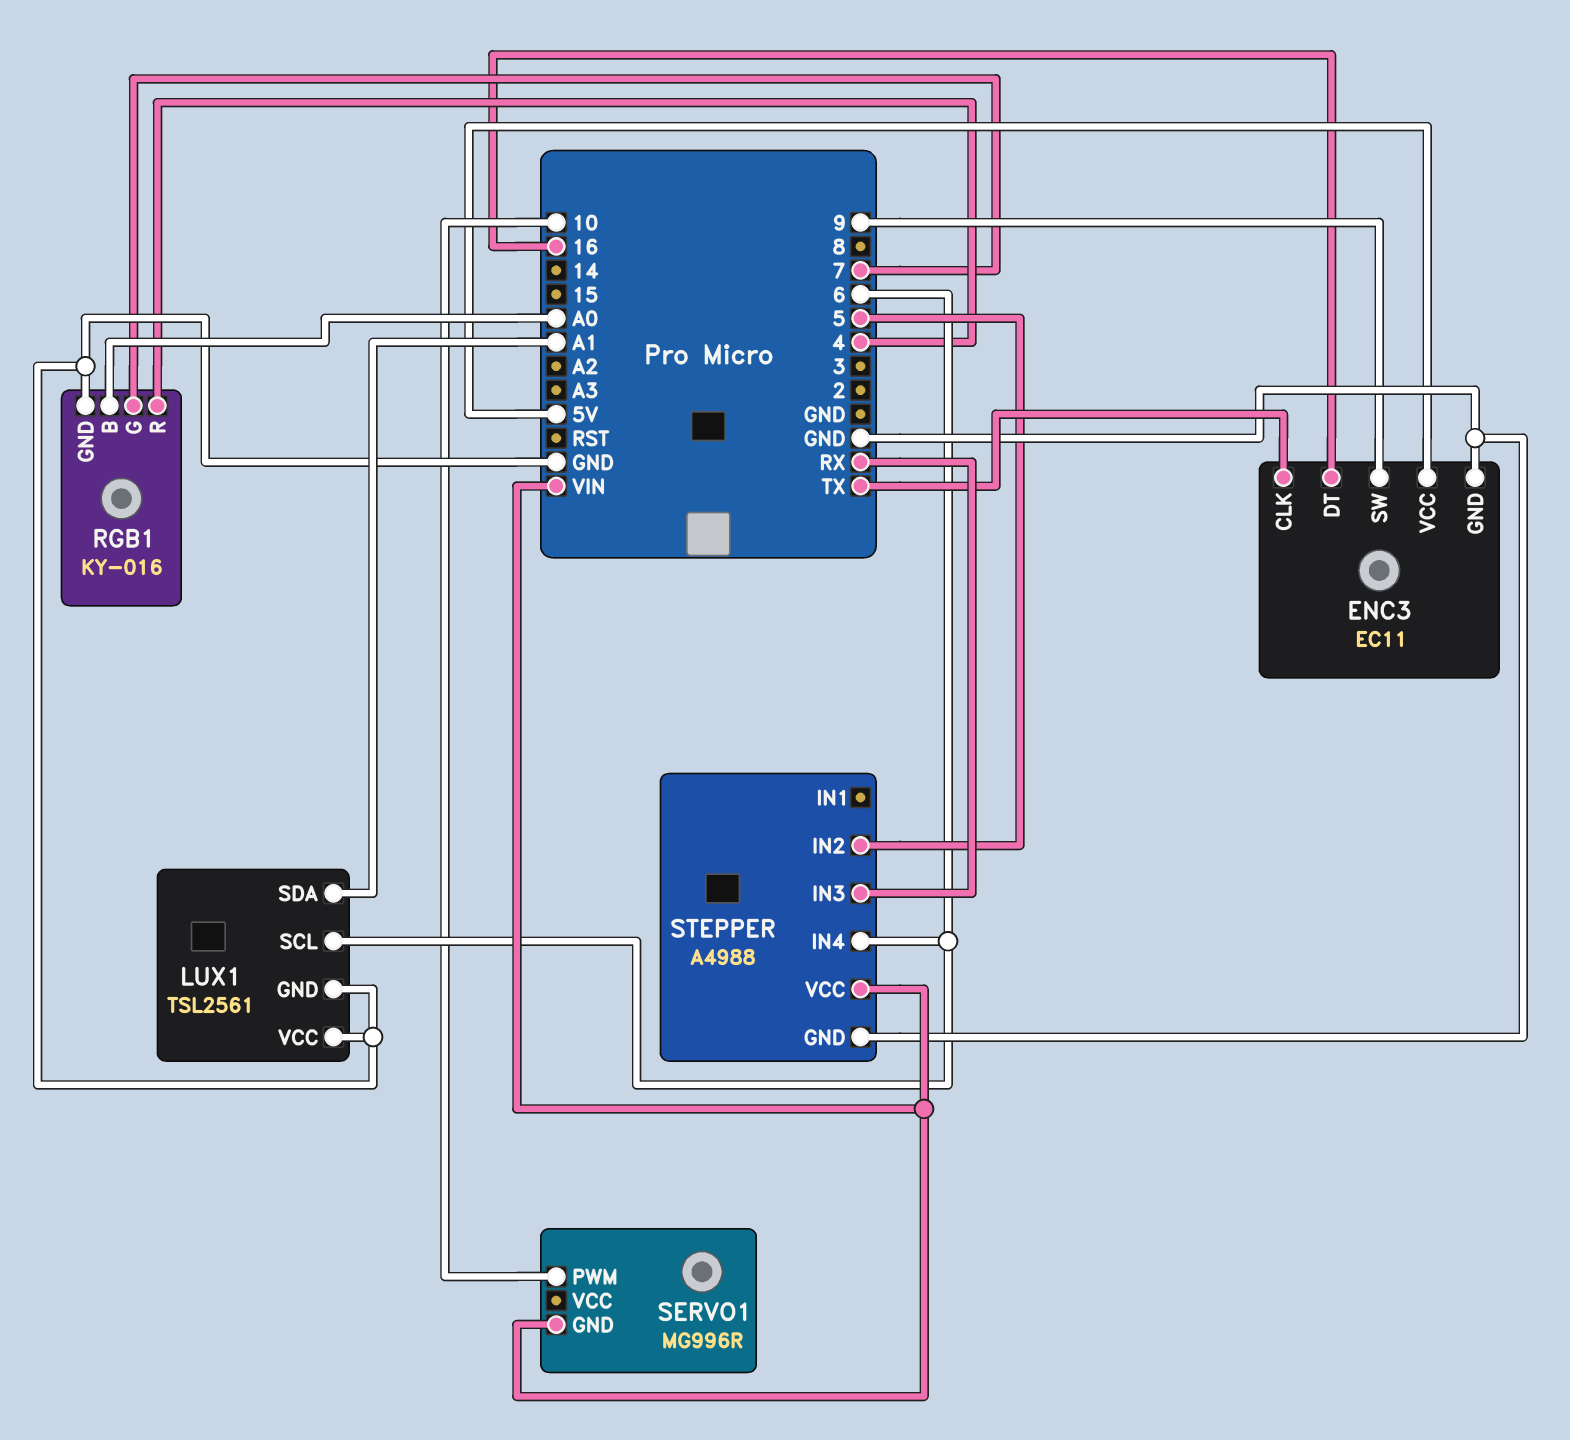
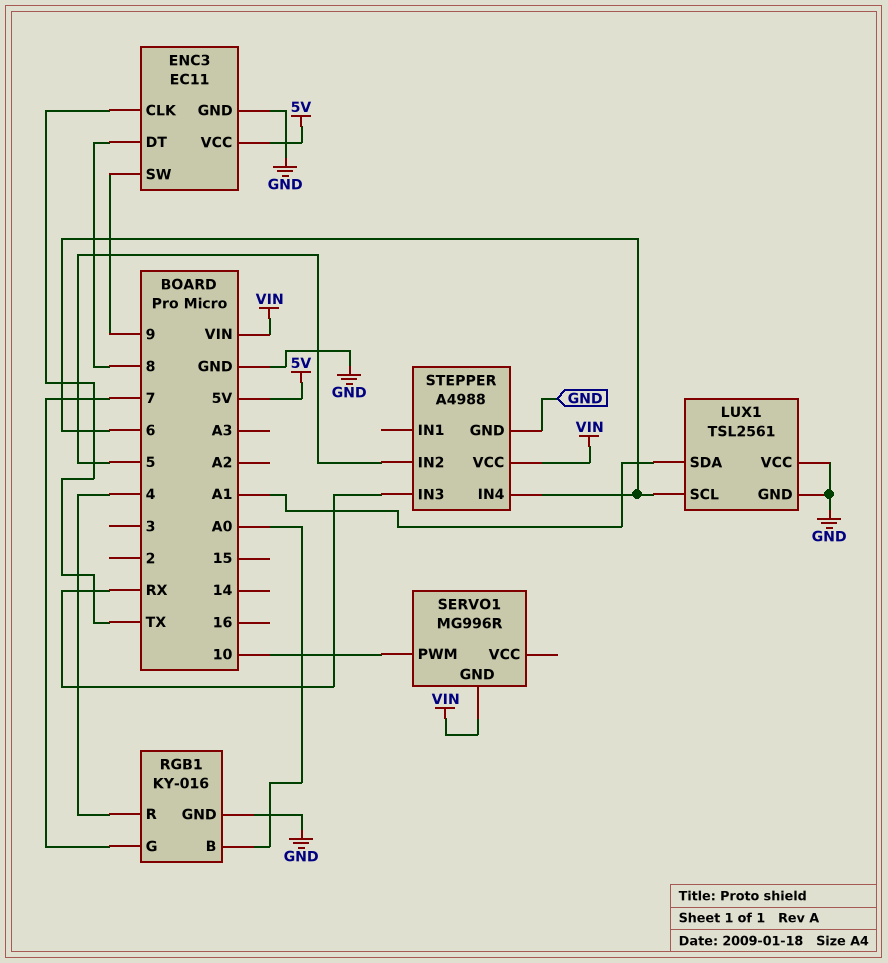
ENC3 pin DT: 16 -> 8

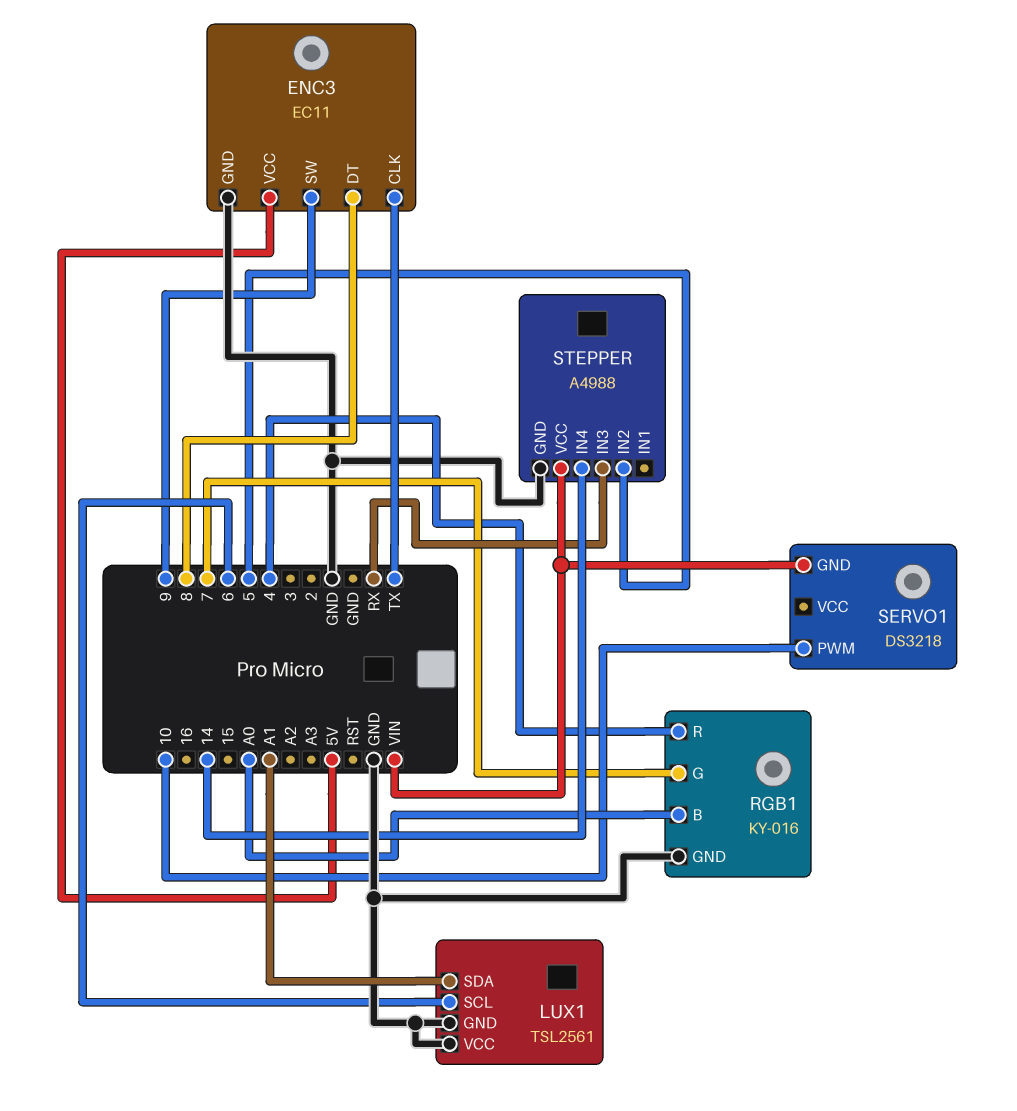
SERVO1: MG996R -> DS3218
STEPPER pin IN4: 6 -> 14

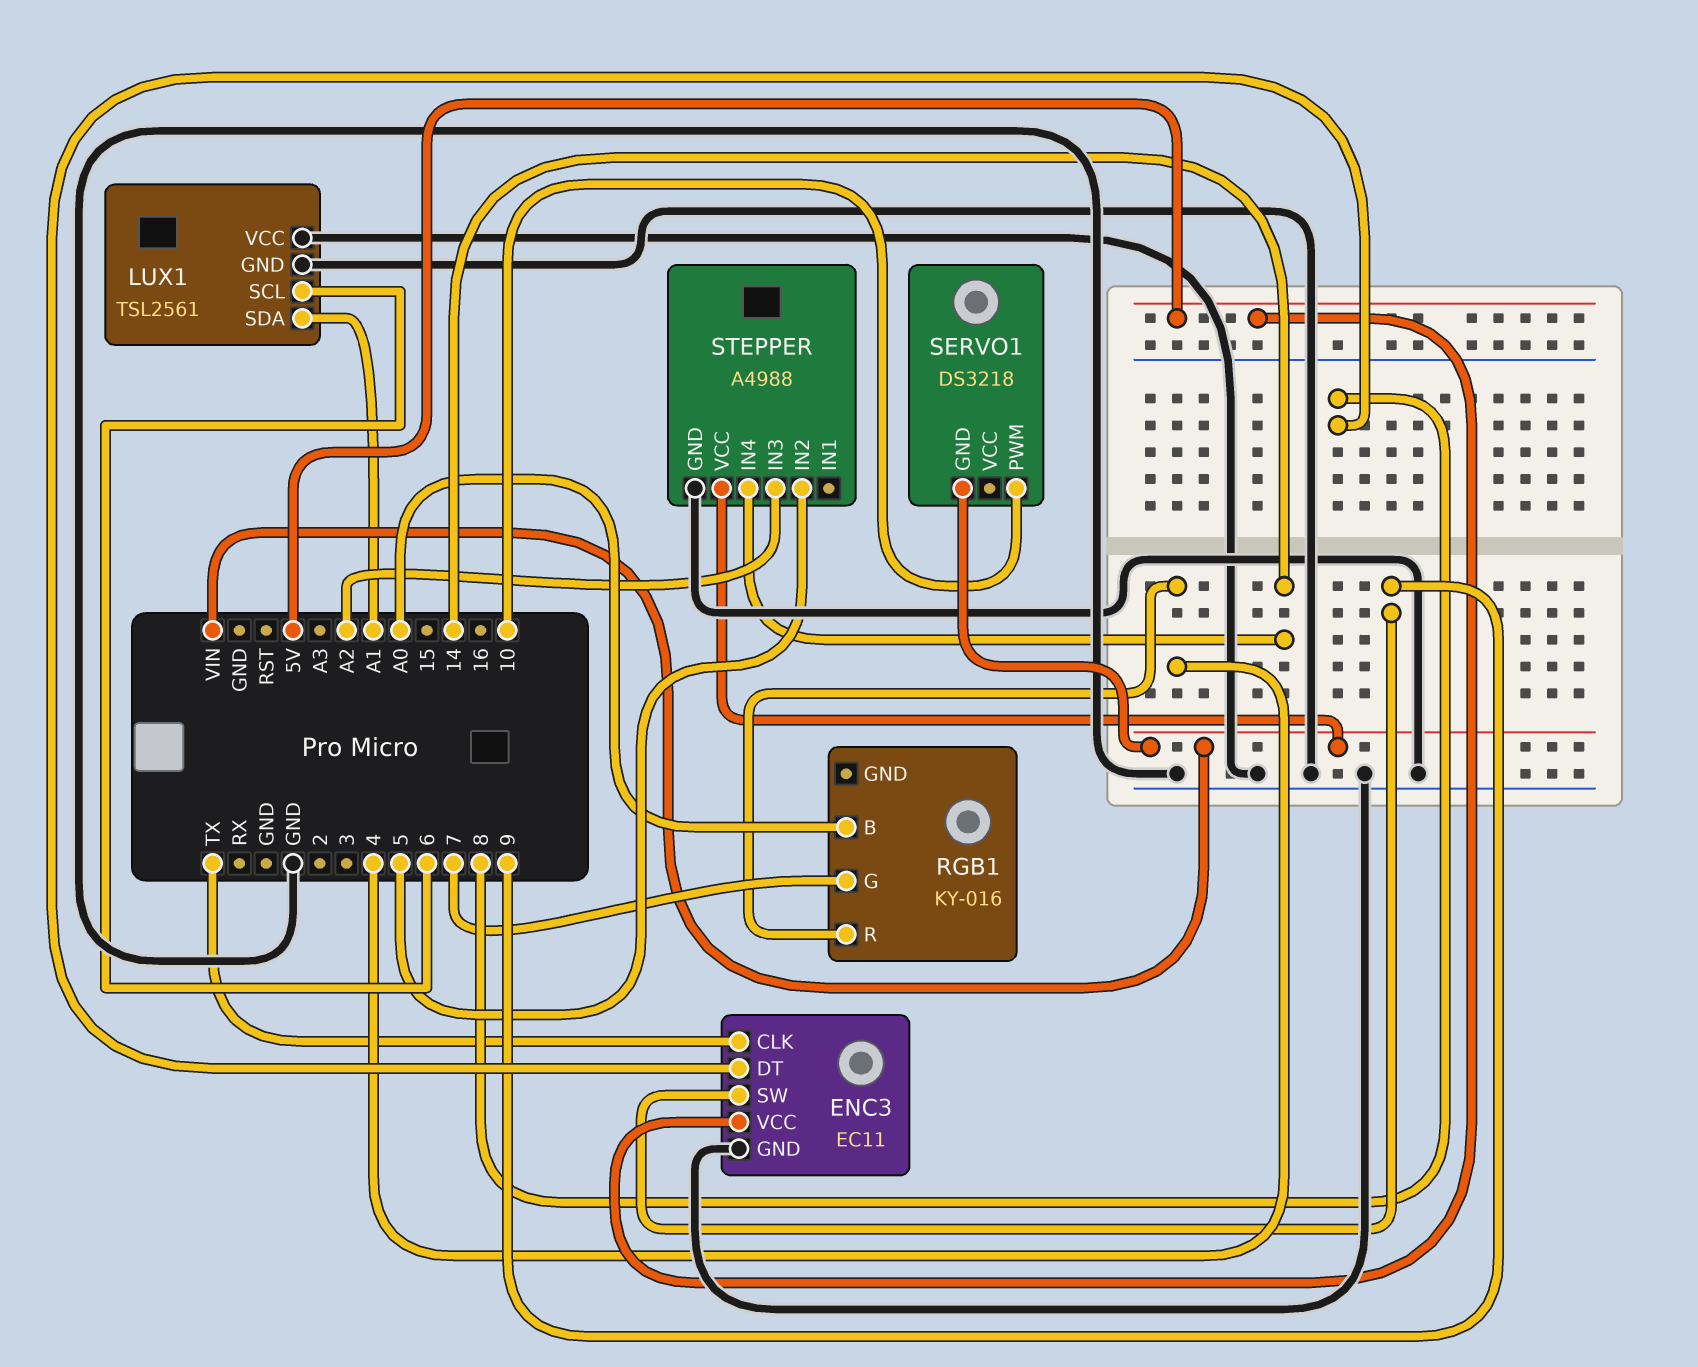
RGB1 pin GND: GND -> none
STEPPER pin IN3: RX -> A2

